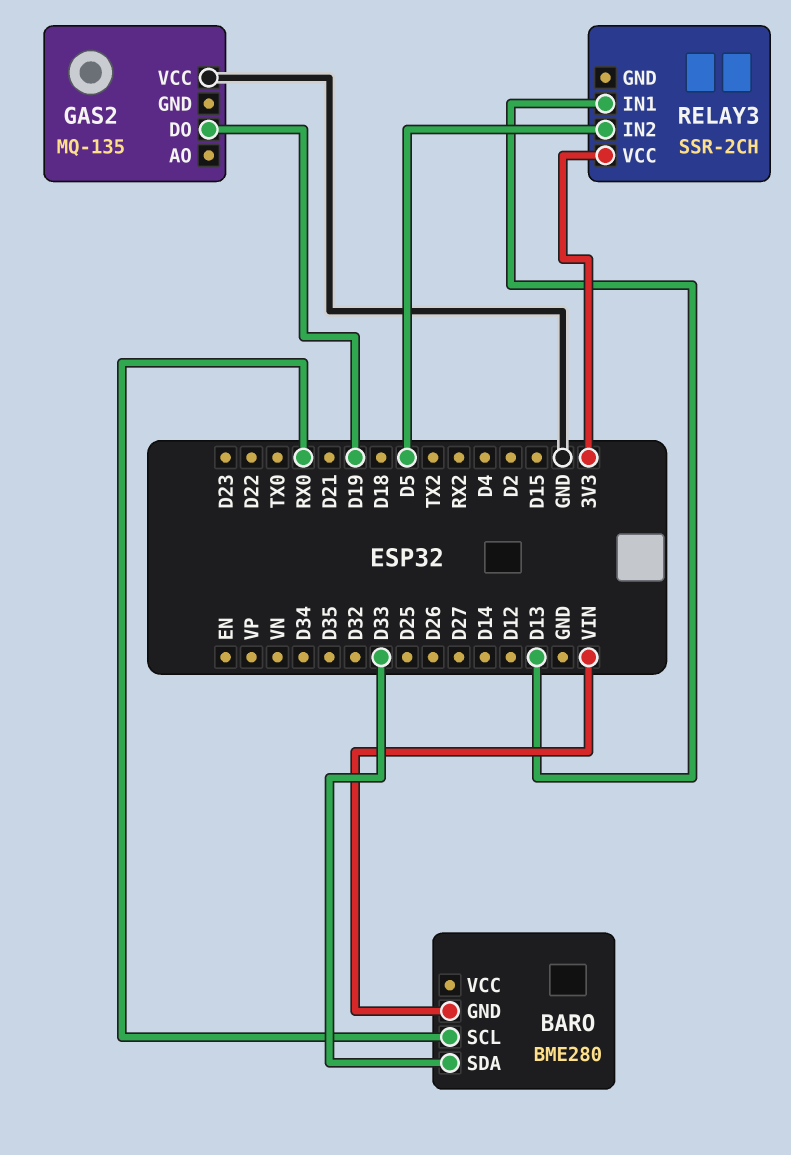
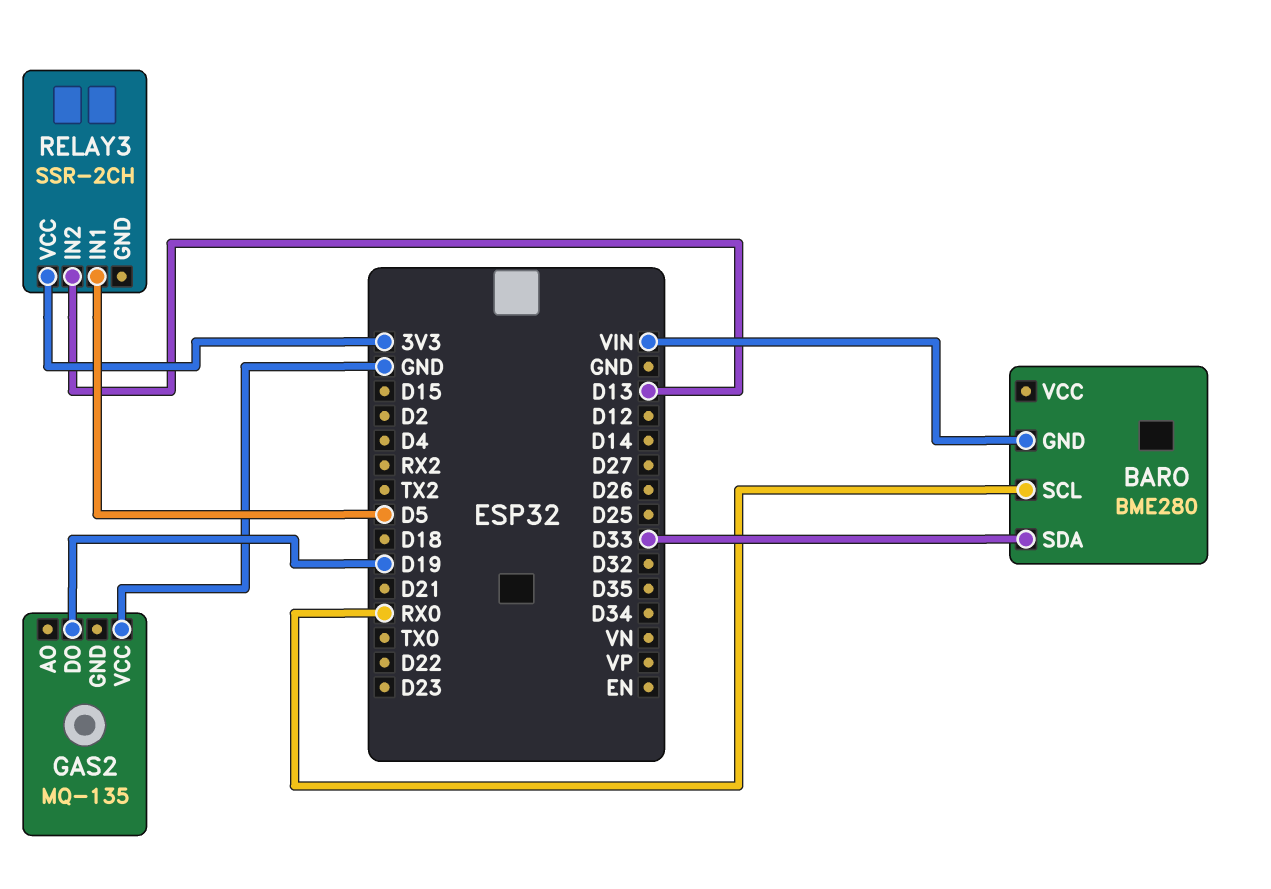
RELAY3 pin IN1: D13 -> D5
RELAY3 pin IN2: D5 -> D13

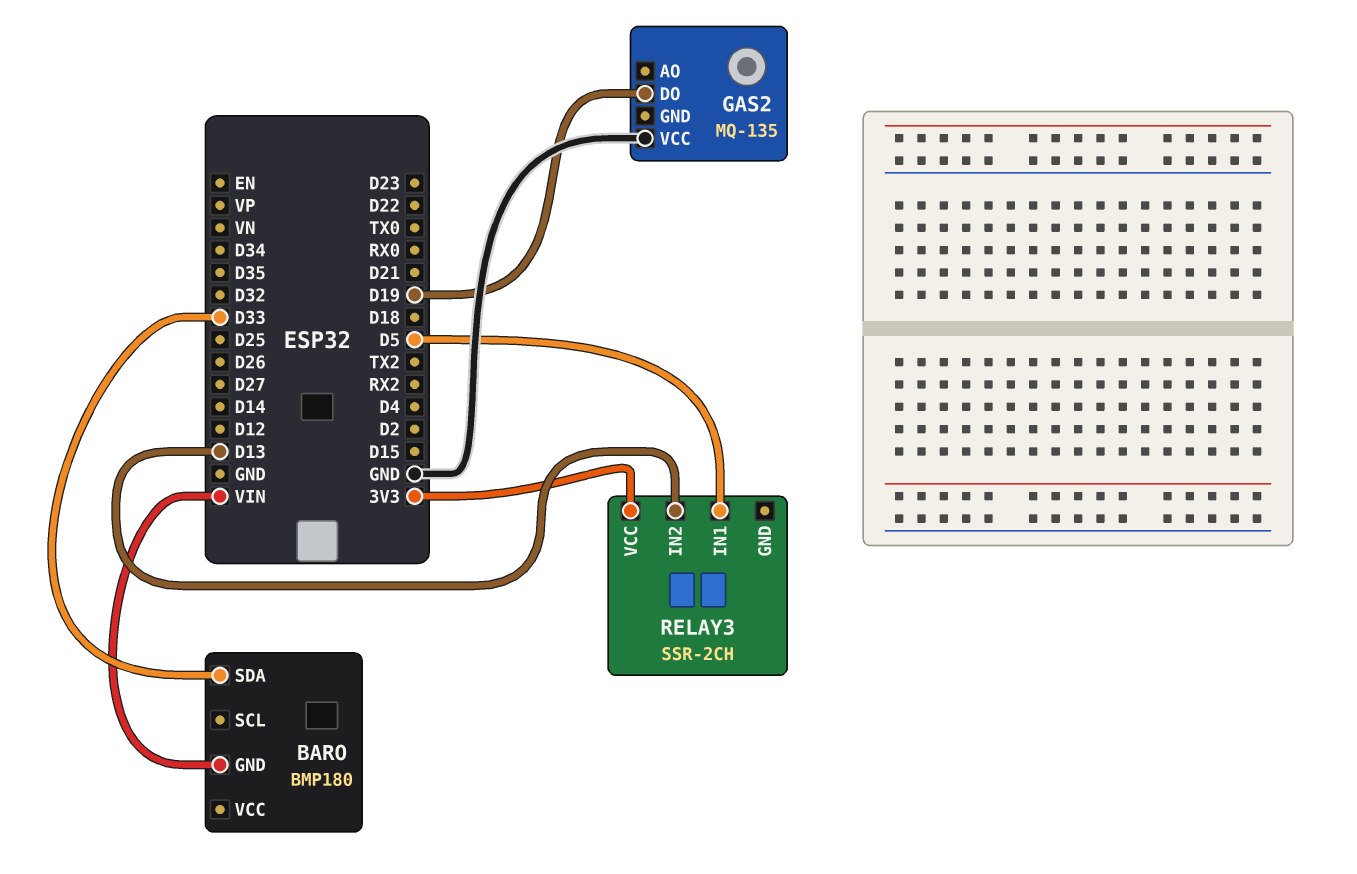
BARO: BME280 -> BMP180
BARO pin SCL: RX0 -> none

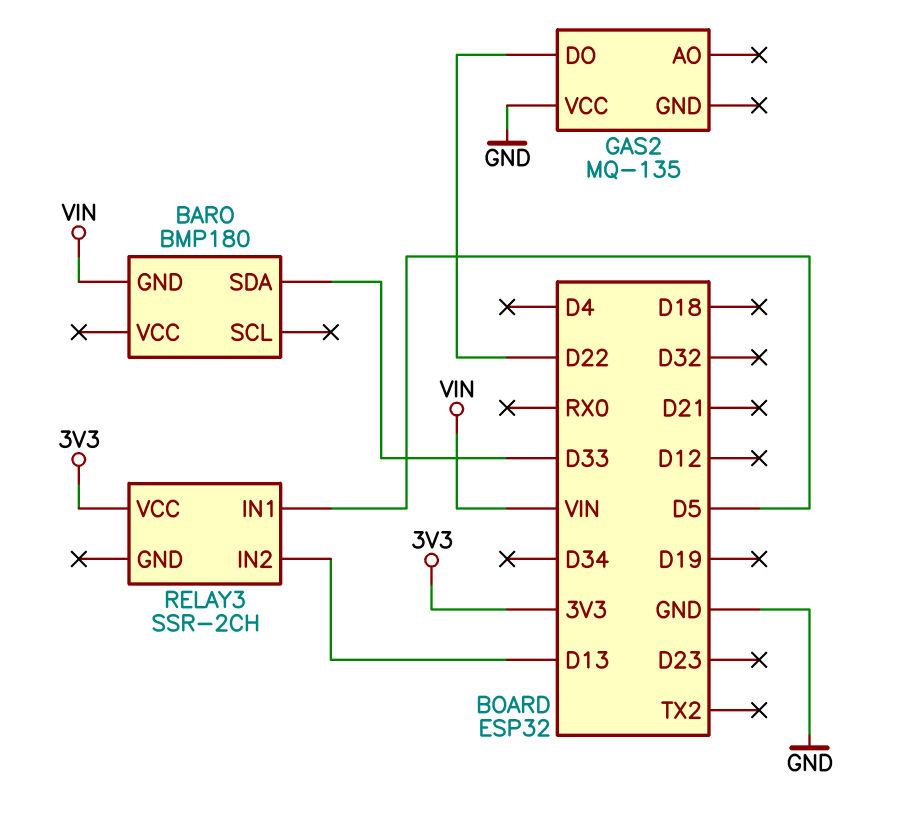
GAS2 pin DO: D19 -> D22

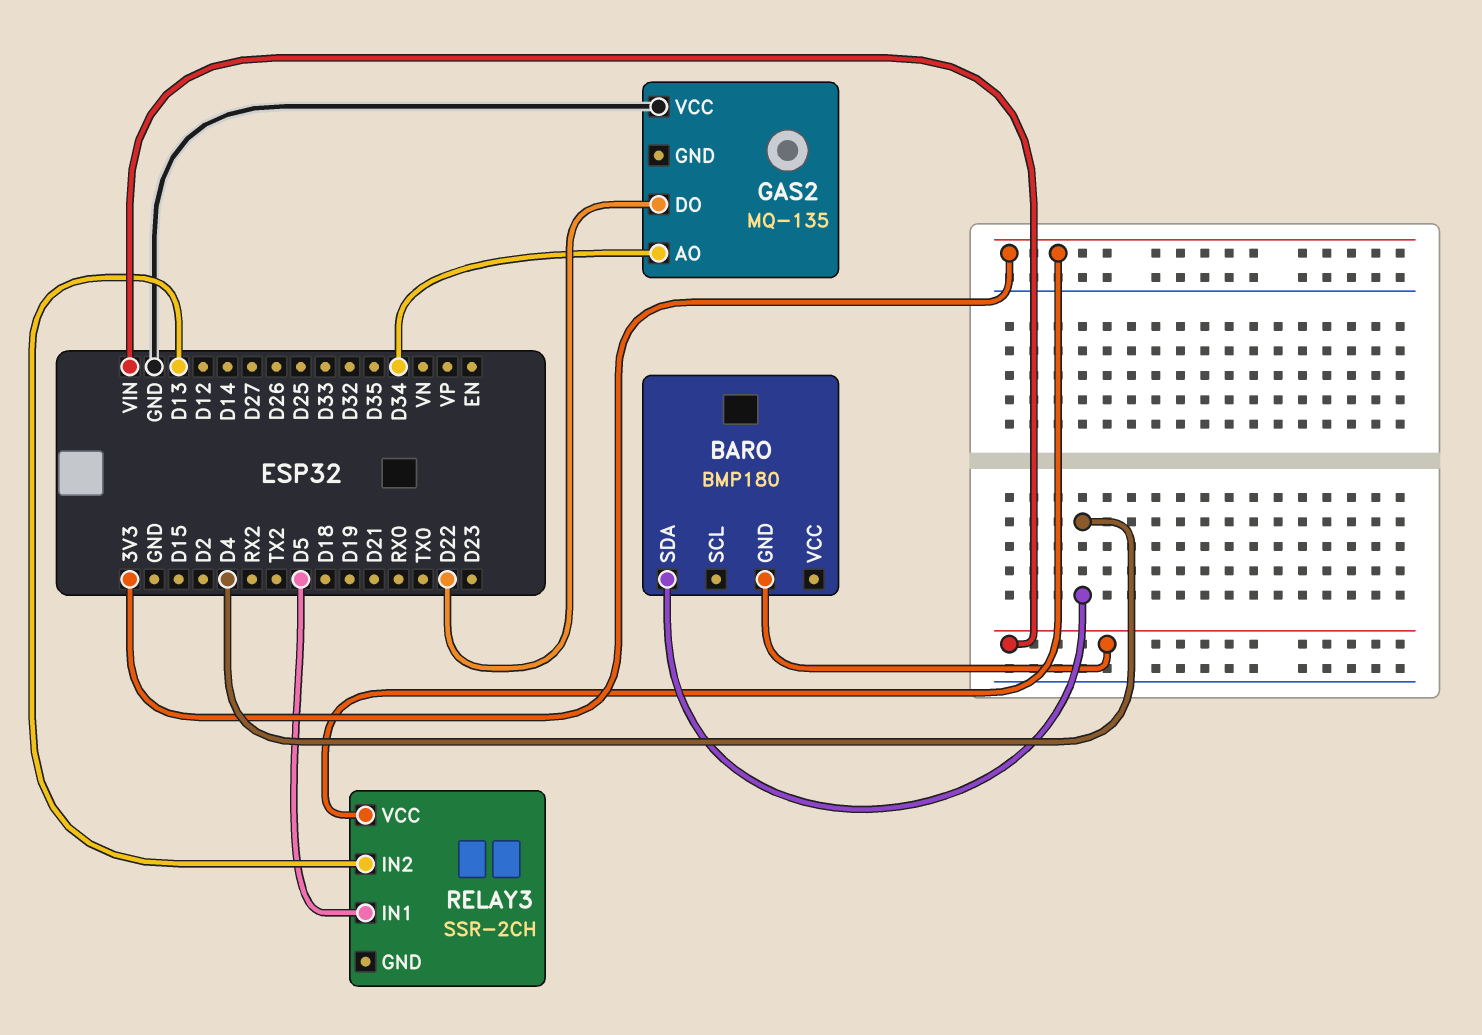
BARO pin SDA: D33 -> D4
GAS2 pin AO: none -> D34

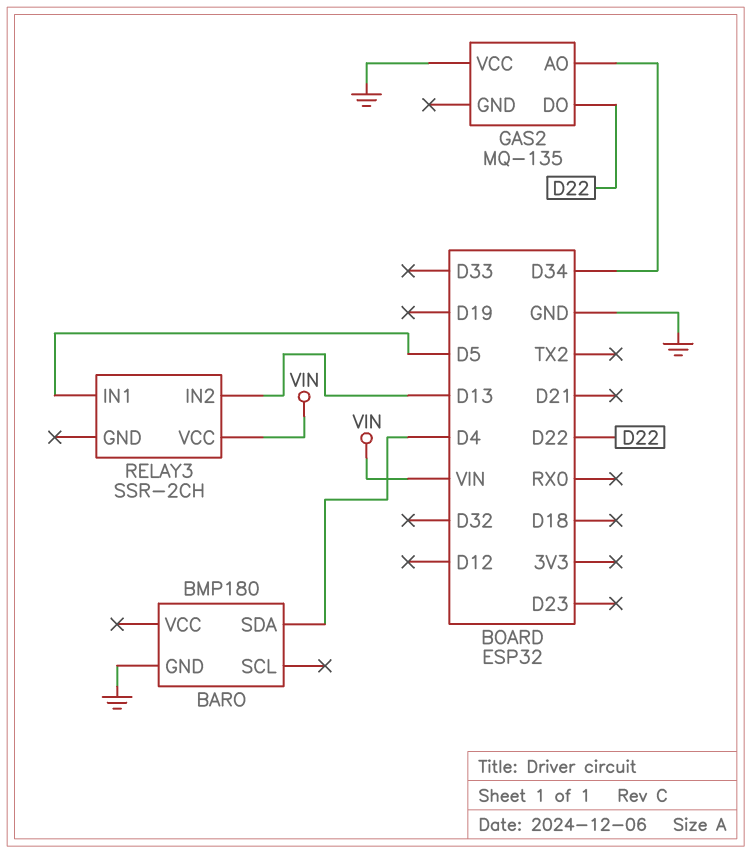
BARO pin GND: VIN -> GND
RELAY3 pin VCC: 3V3 -> VIN

